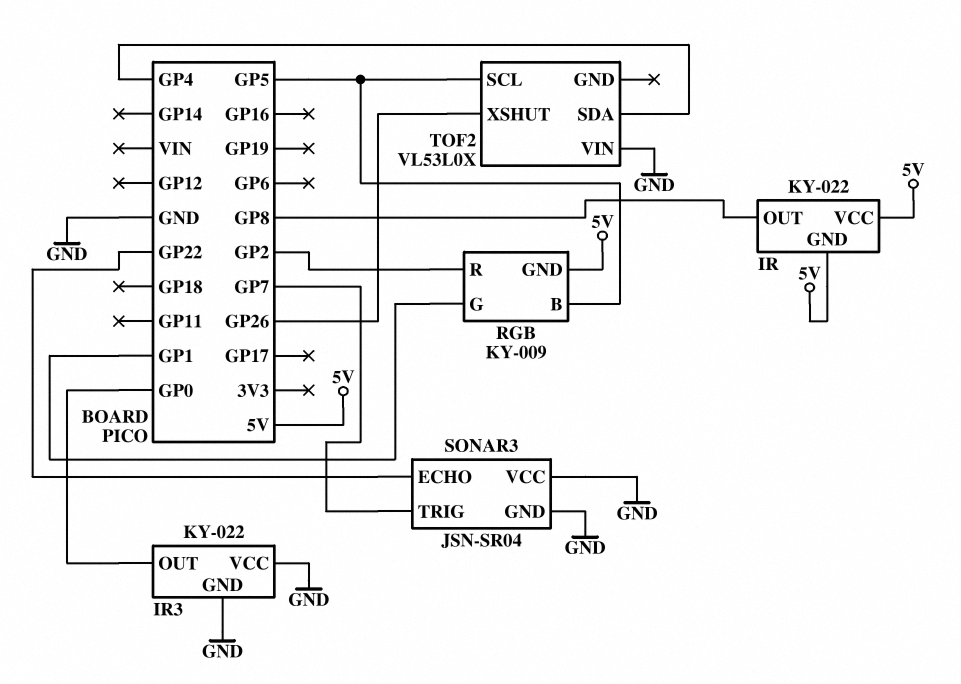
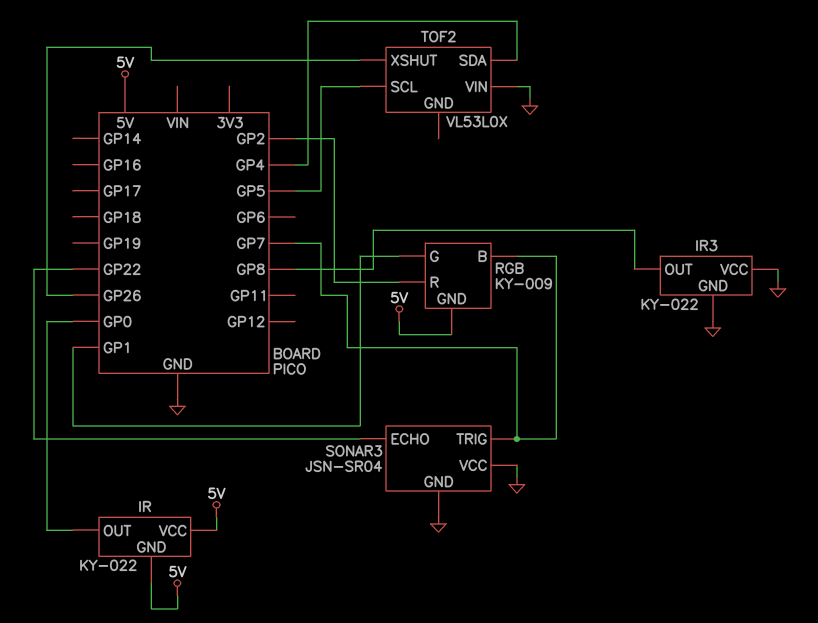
IR pin OUT: GP8 -> GP0
IR3 pin OUT: GP0 -> GP8
RGB pin B: GP5 -> GP7

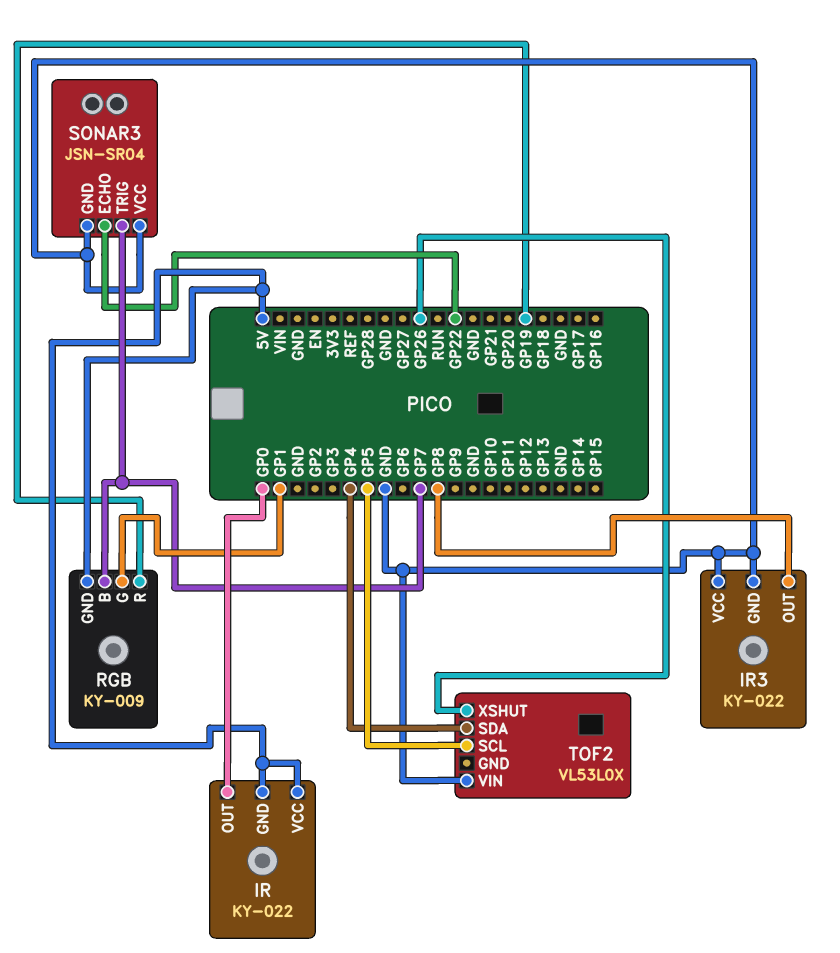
RGB pin R: GP2 -> GP19

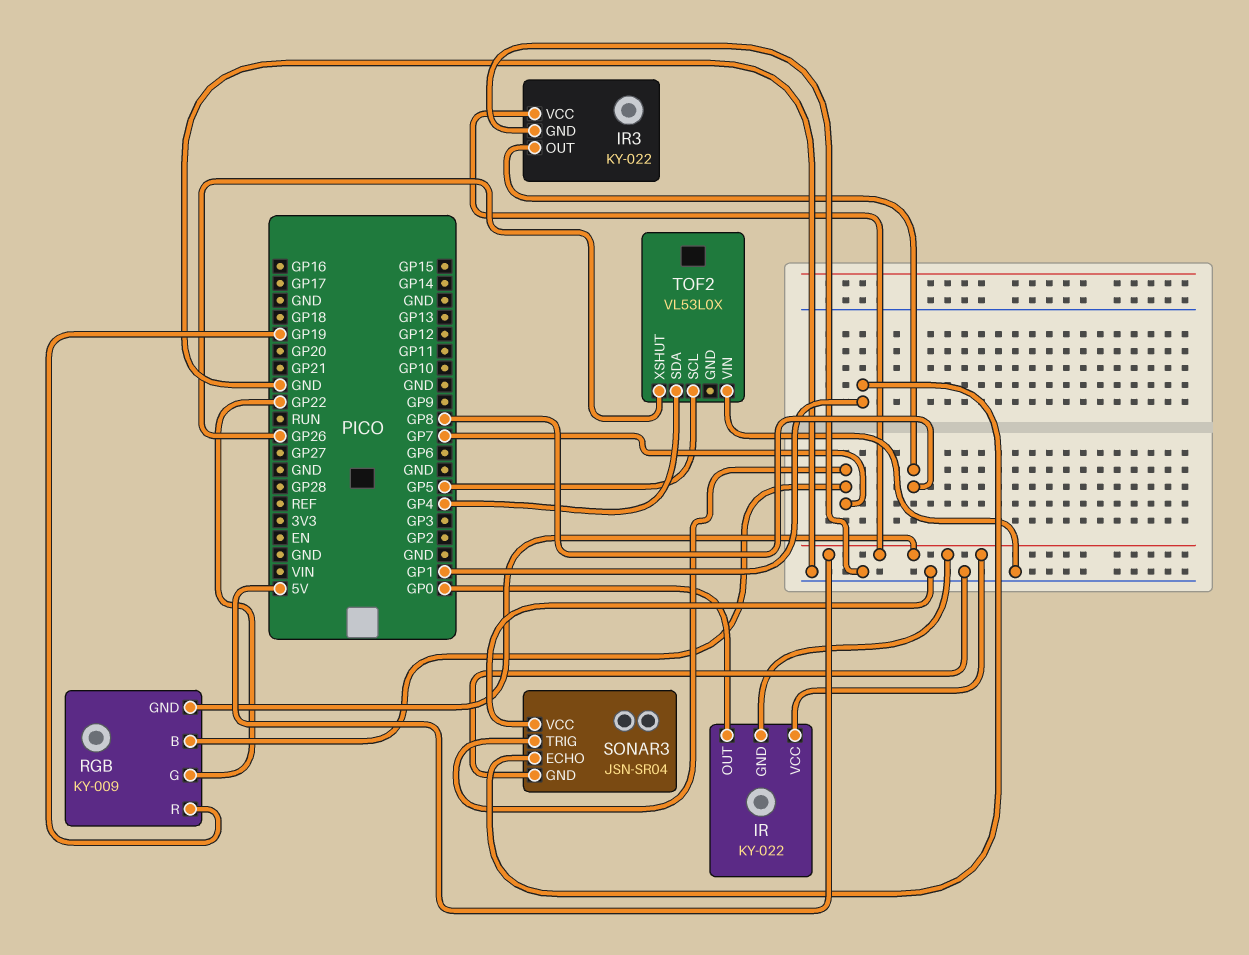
IR3 pin VCC: GND -> 5V
RGB pin G: GP1 -> GP22
SONAR3 pin ECHO: GP22 -> GP1

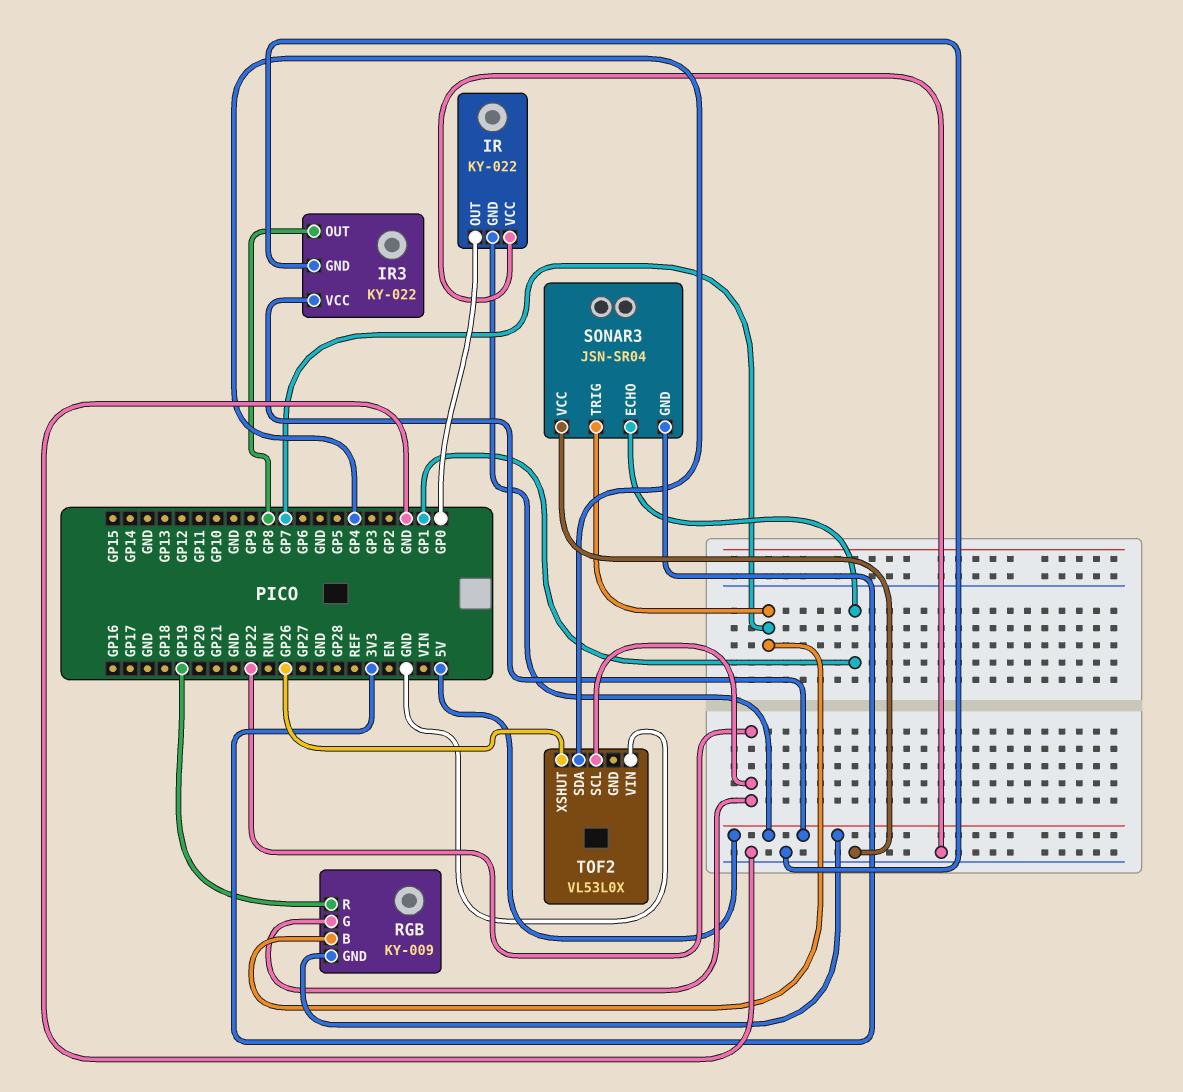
IR pin VCC: 5V -> GND
SONAR3 pin GND: GND -> 3V3
TOF2 pin SCL: GP5 -> GP22

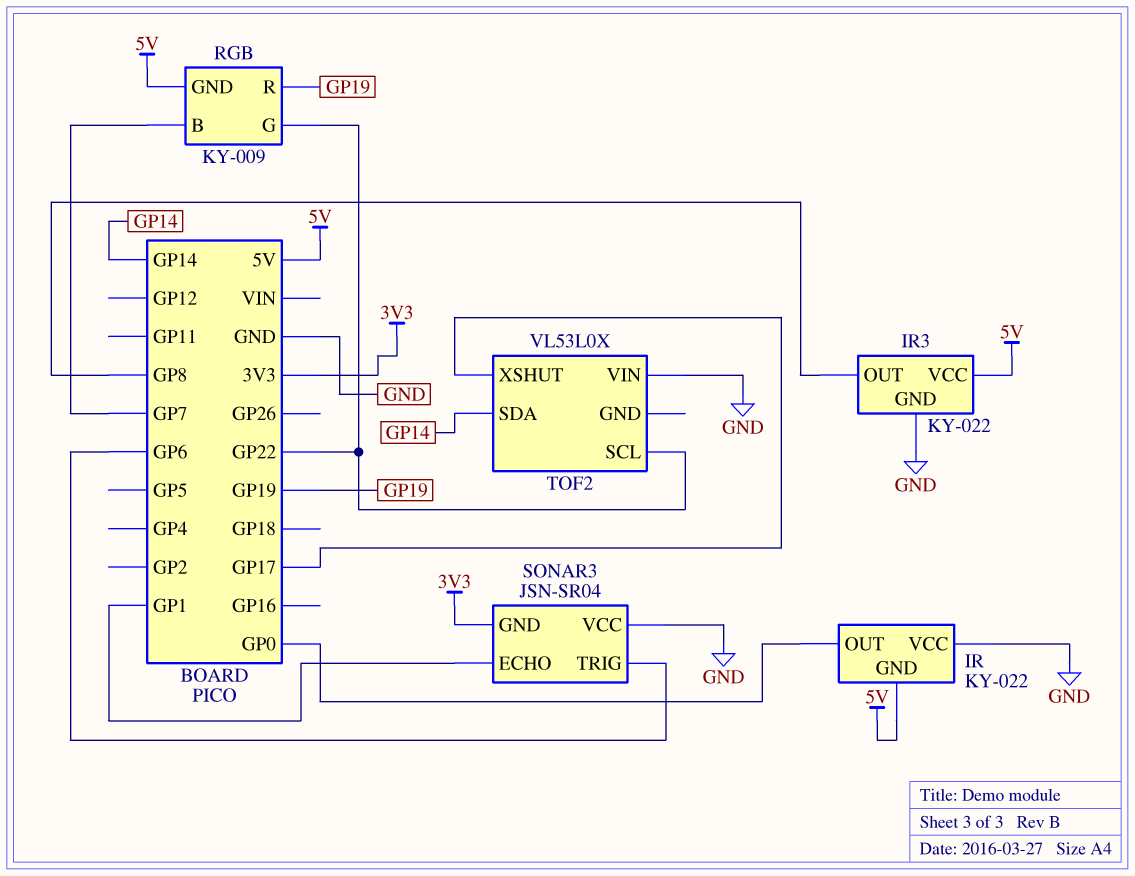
SONAR3 pin TRIG: GP7 -> GP6
TOF2 pin SDA: GP4 -> GP14
TOF2 pin XSHUT: GP26 -> GP17

